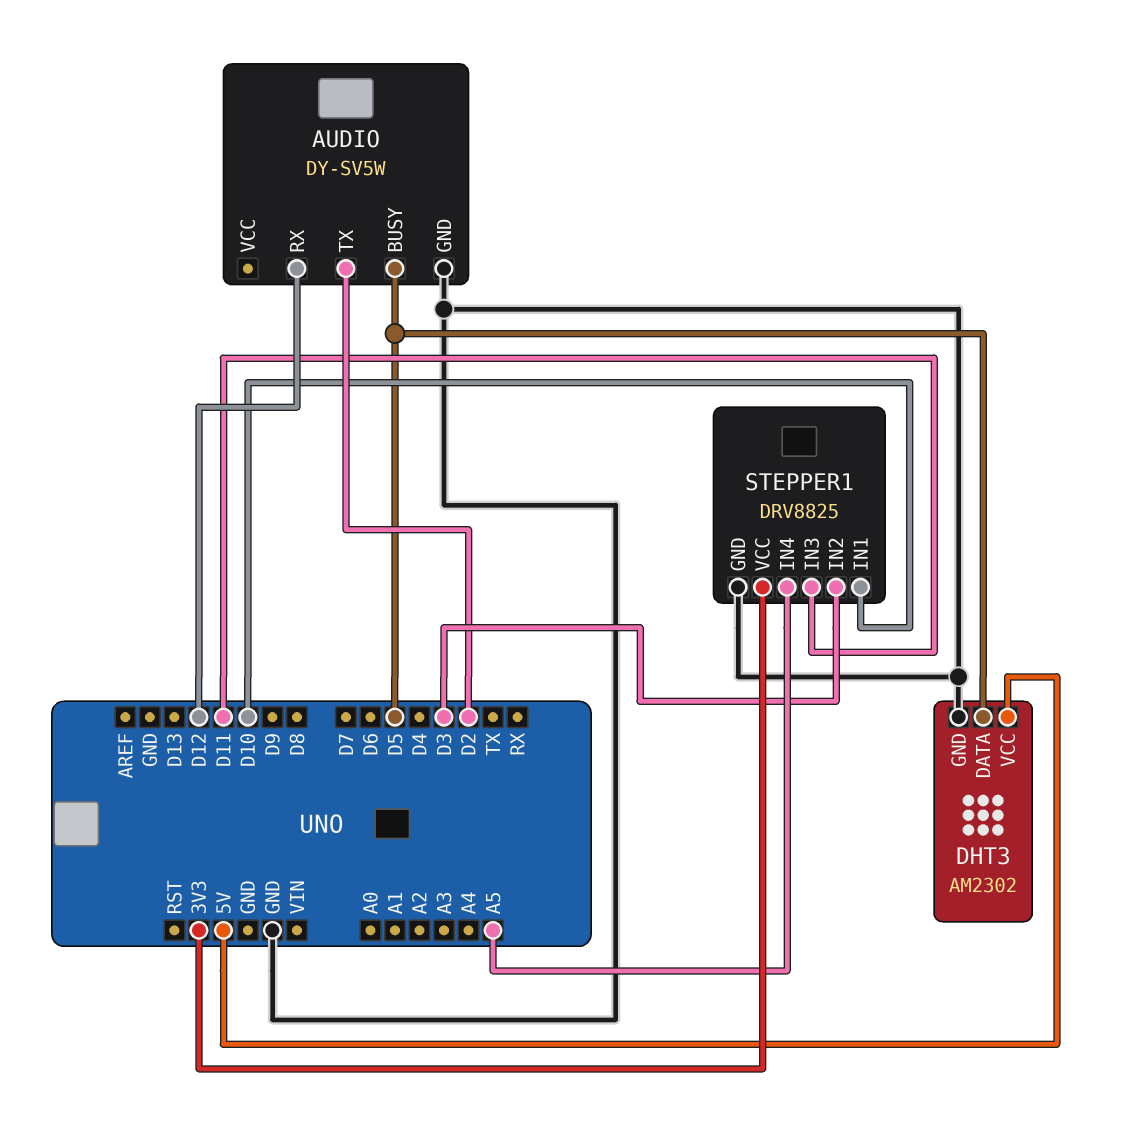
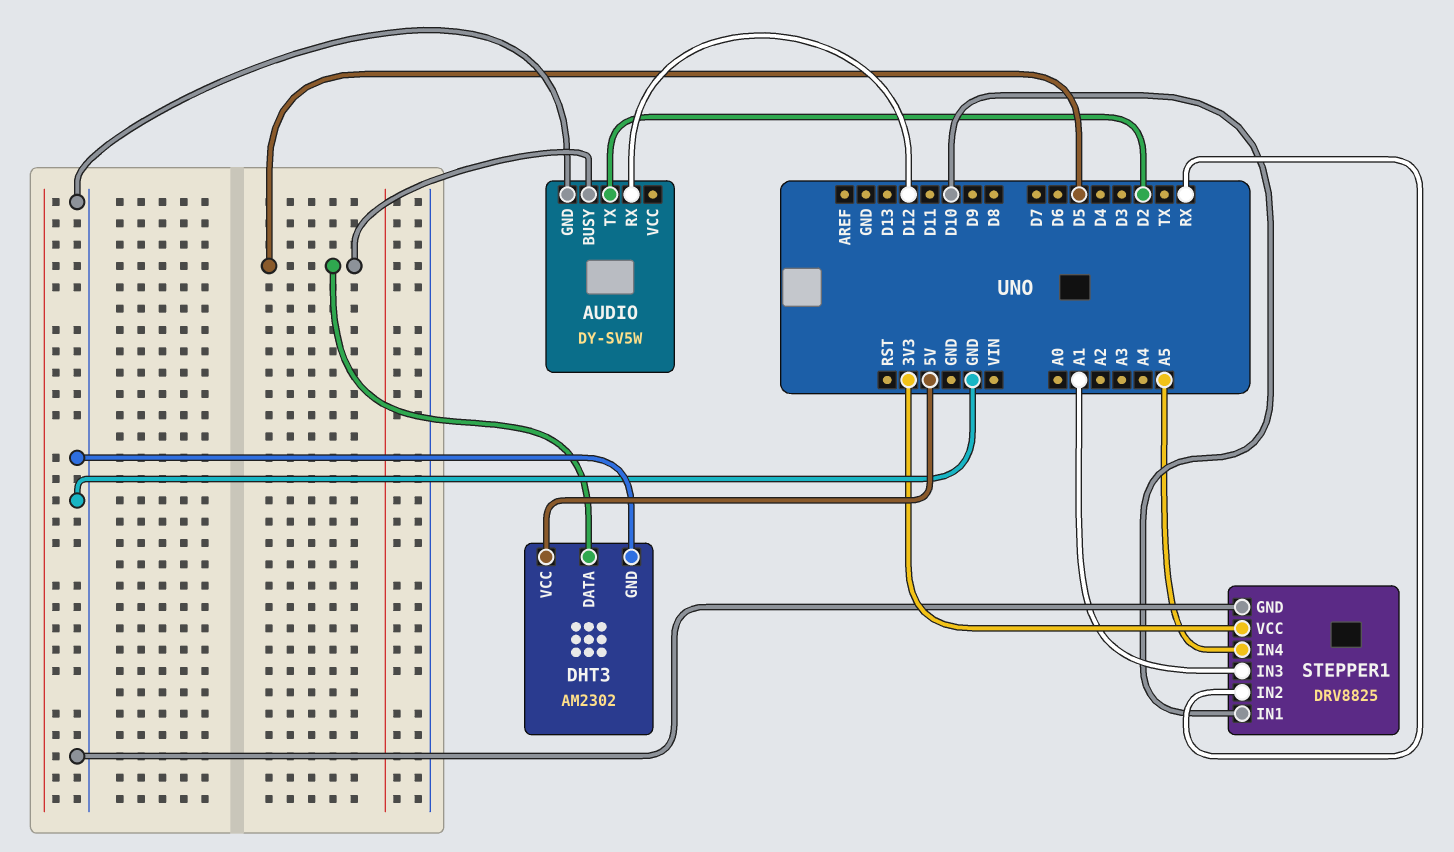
STEPPER1 pin IN2: D3 -> RX
STEPPER1 pin IN3: D11 -> A1

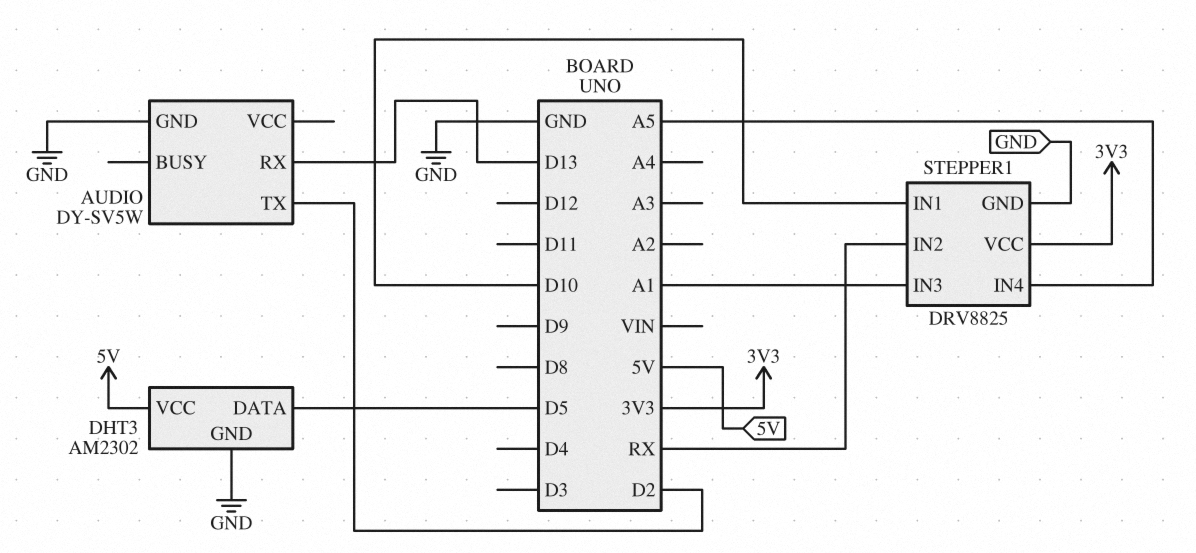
AUDIO pin BUSY: D5 -> none
AUDIO pin RX: D12 -> D13

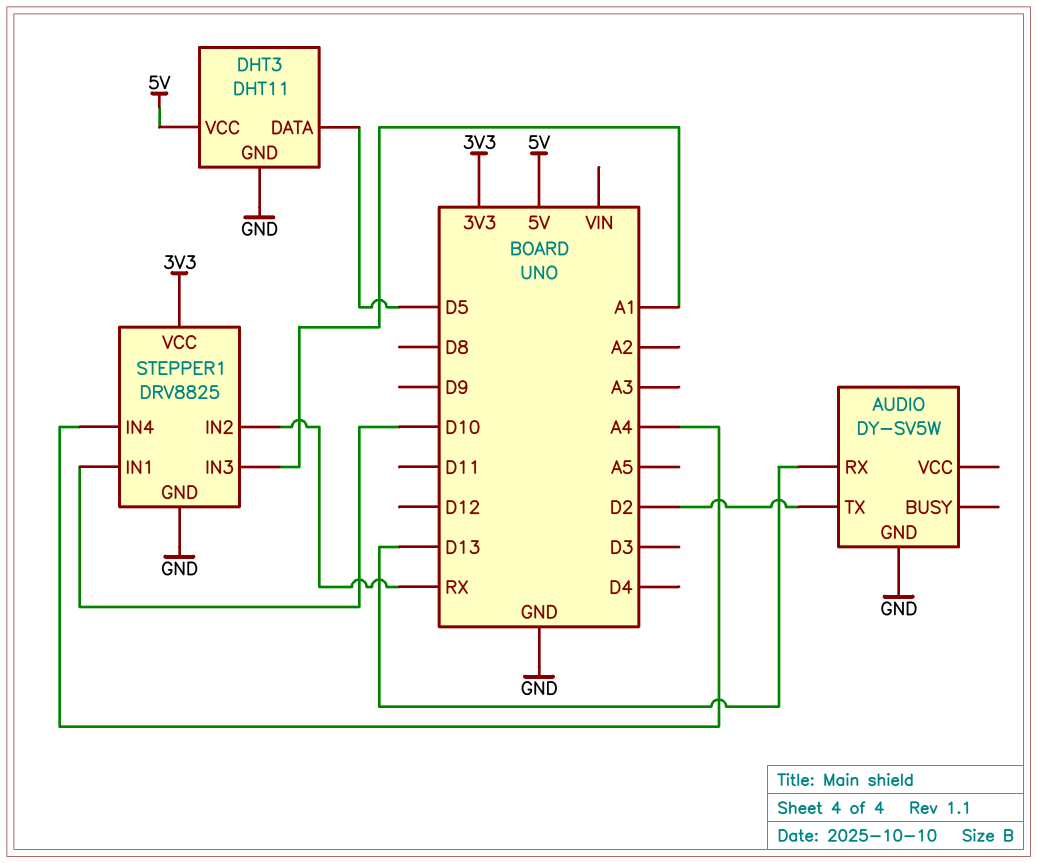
DHT3: AM2302 -> DHT11
STEPPER1 pin IN4: A5 -> A4

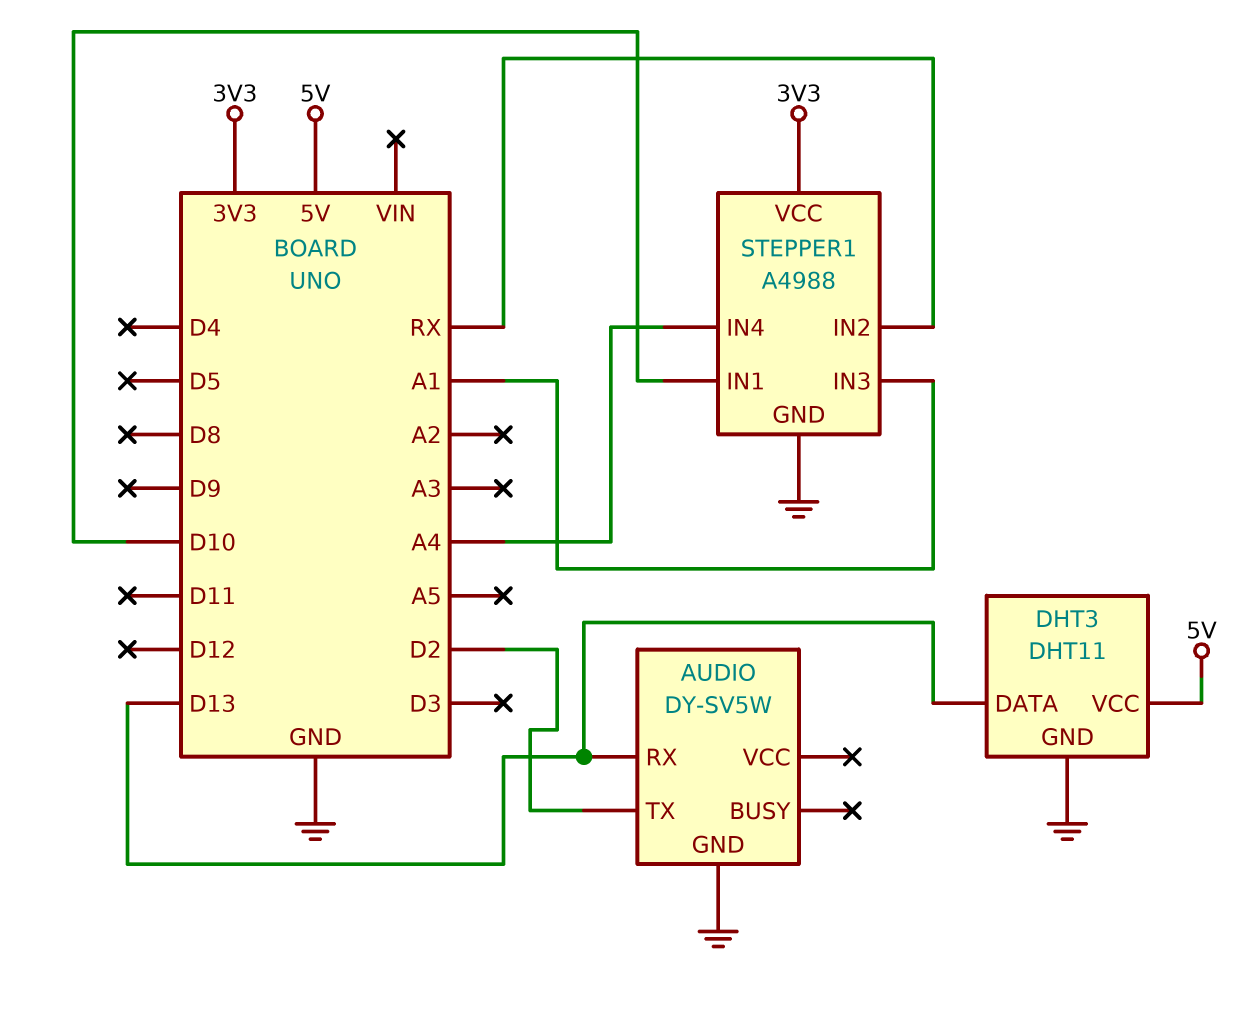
DHT3 pin DATA: D5 -> D13
STEPPER1: DRV8825 -> A4988

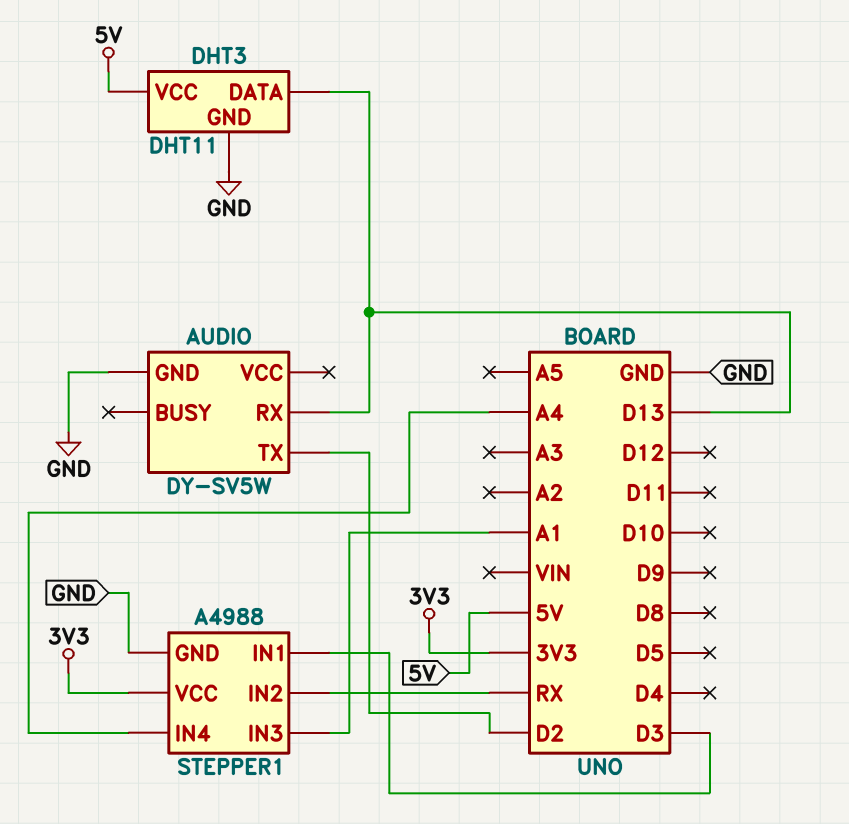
STEPPER1 pin IN1: D10 -> D3

